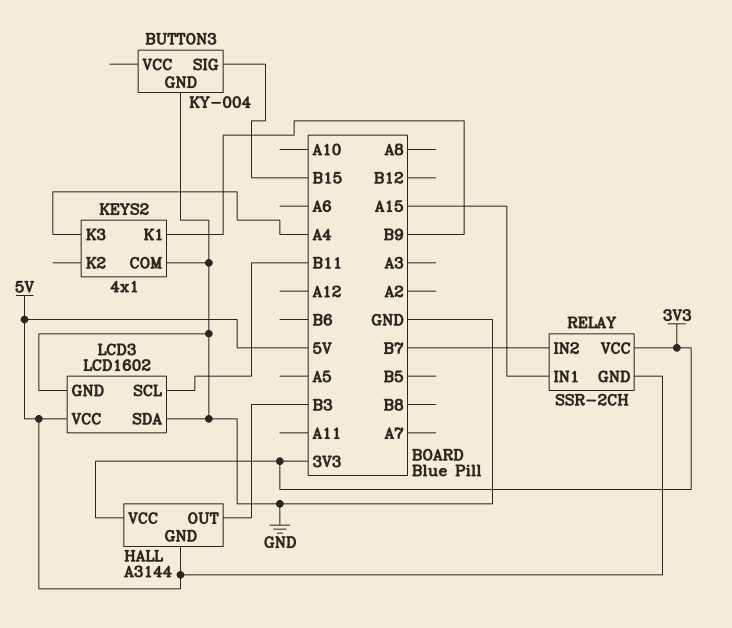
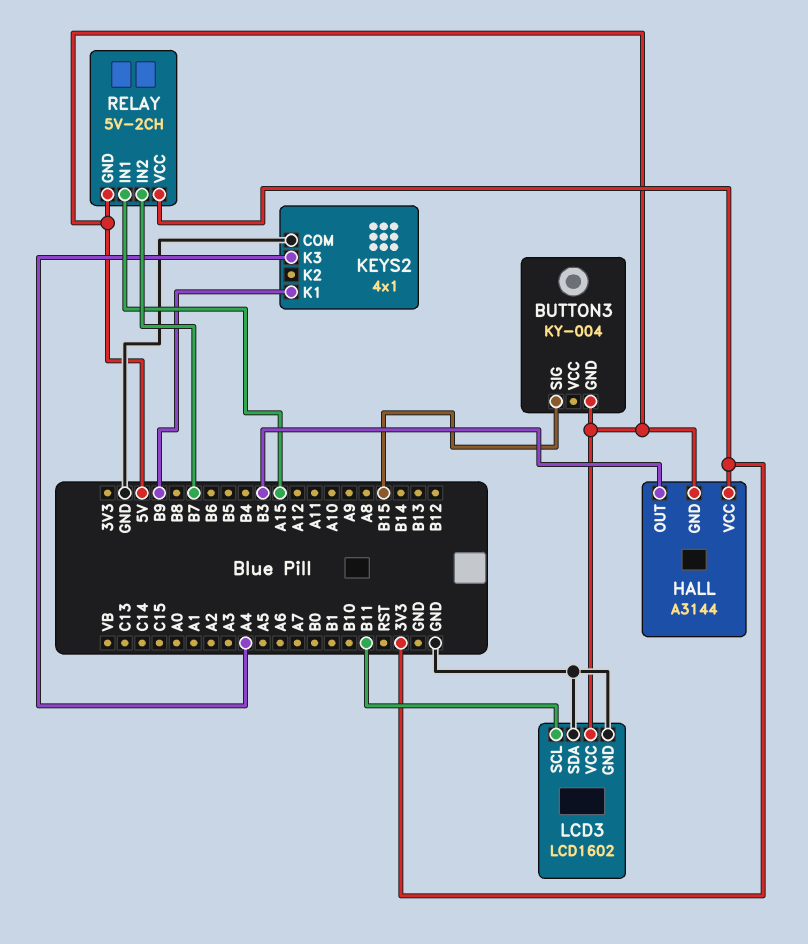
BUTTON3 pin GND: GND -> 5V
RELAY: SSR-2CH -> 5V-2CH

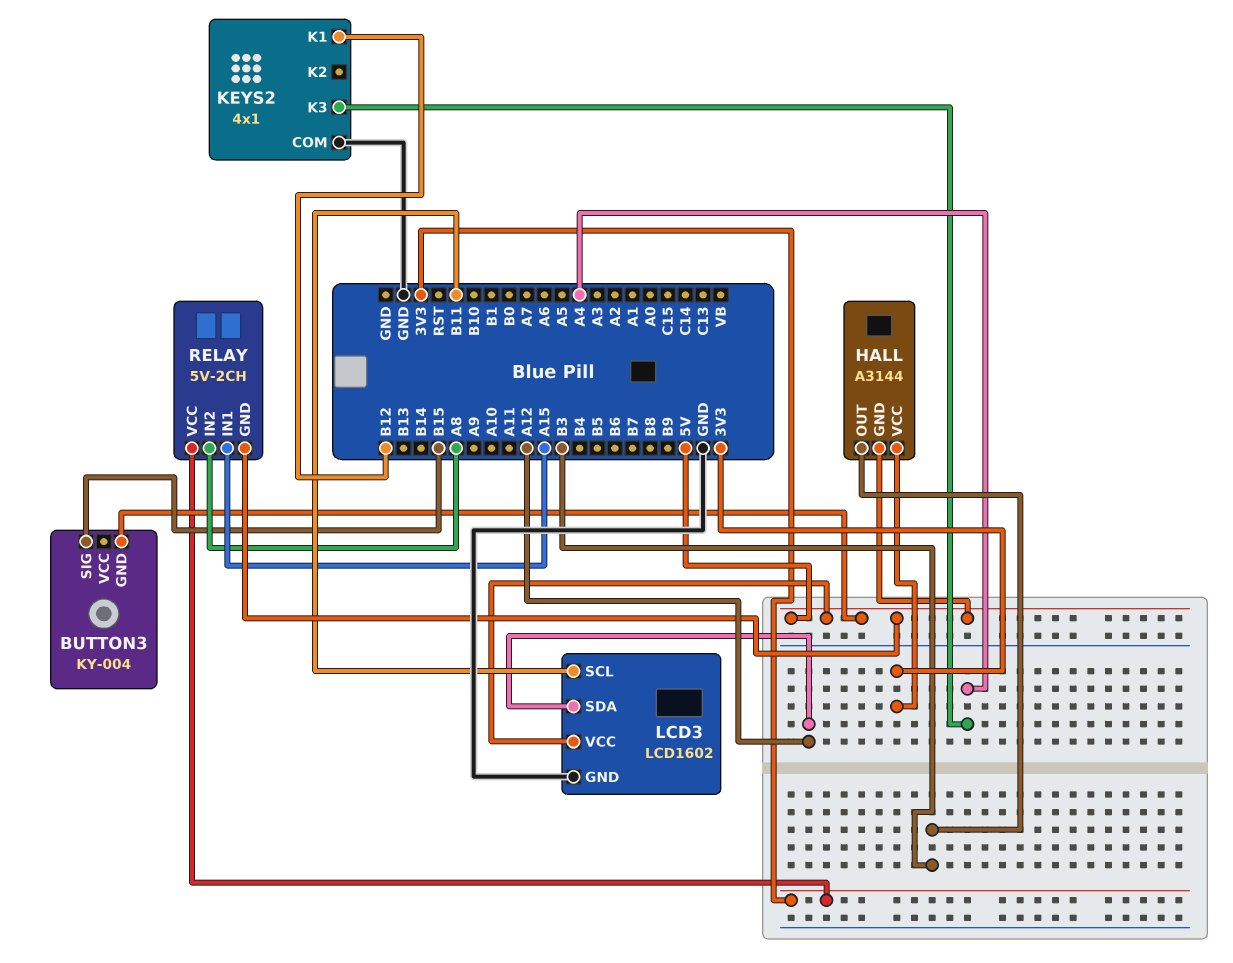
KEYS2 pin K1: B9 -> B12
LCD3 pin SDA: GND -> A12
RELAY pin IN2: B7 -> A8

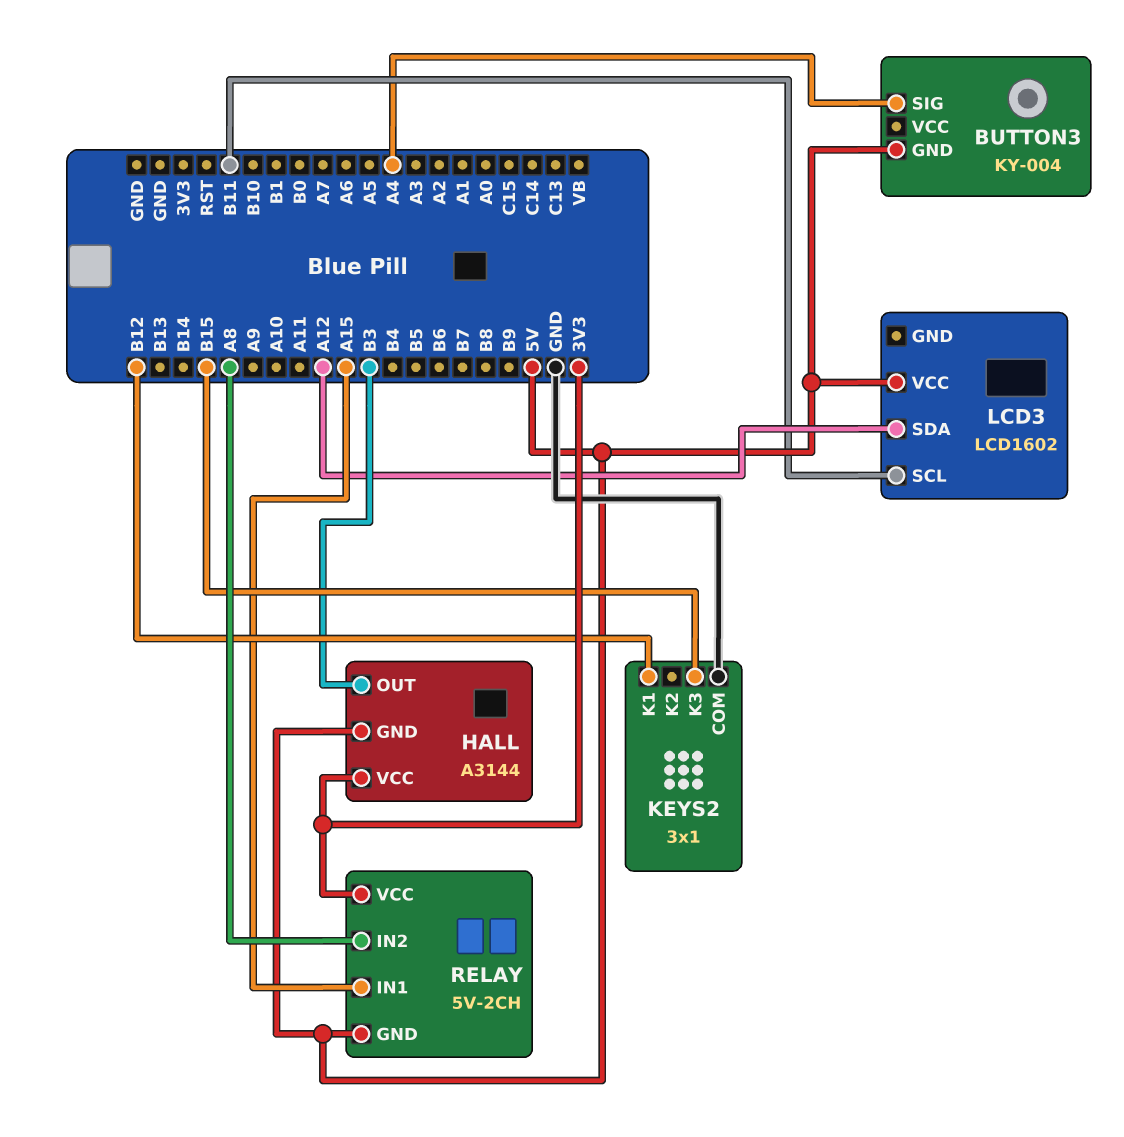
BUTTON3 pin SIG: B15 -> A4
KEYS2: 4x1 -> 3x1
KEYS2 pin K3: A4 -> B15
LCD3 pin GND: GND -> none

